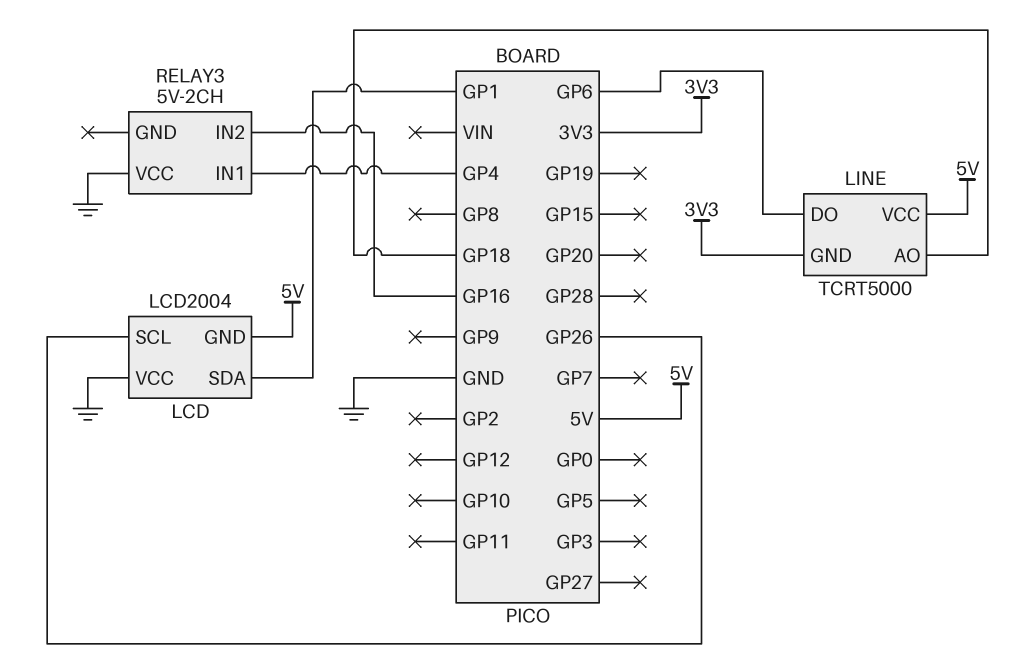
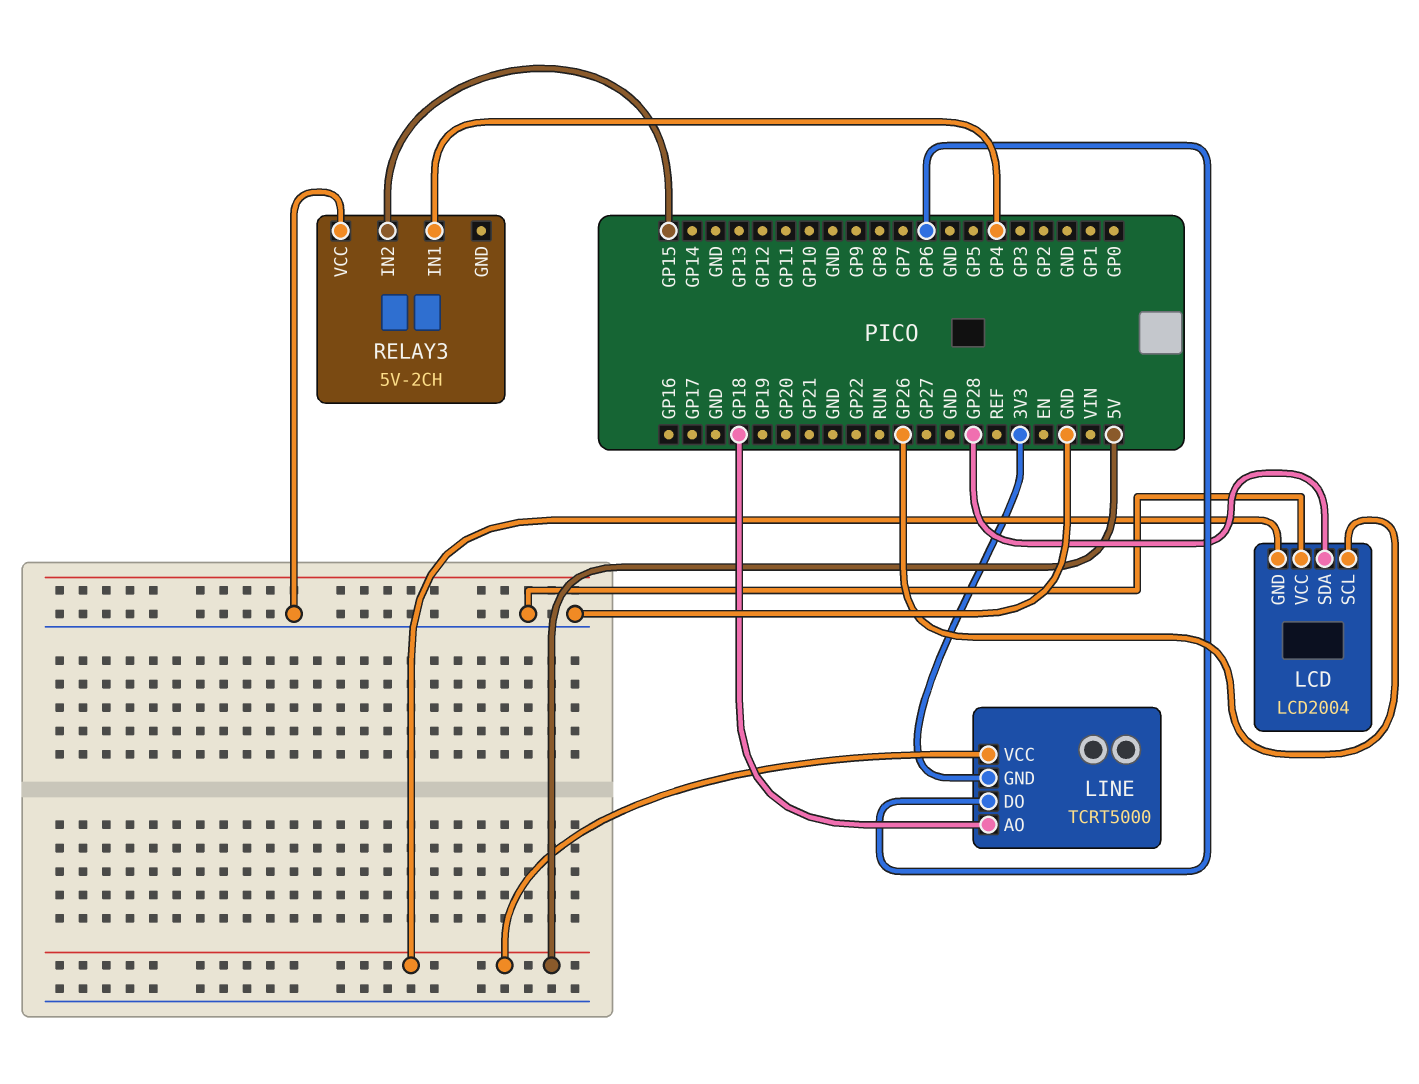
LCD pin SDA: GP1 -> GP28
RELAY3 pin IN2: GP16 -> GP15

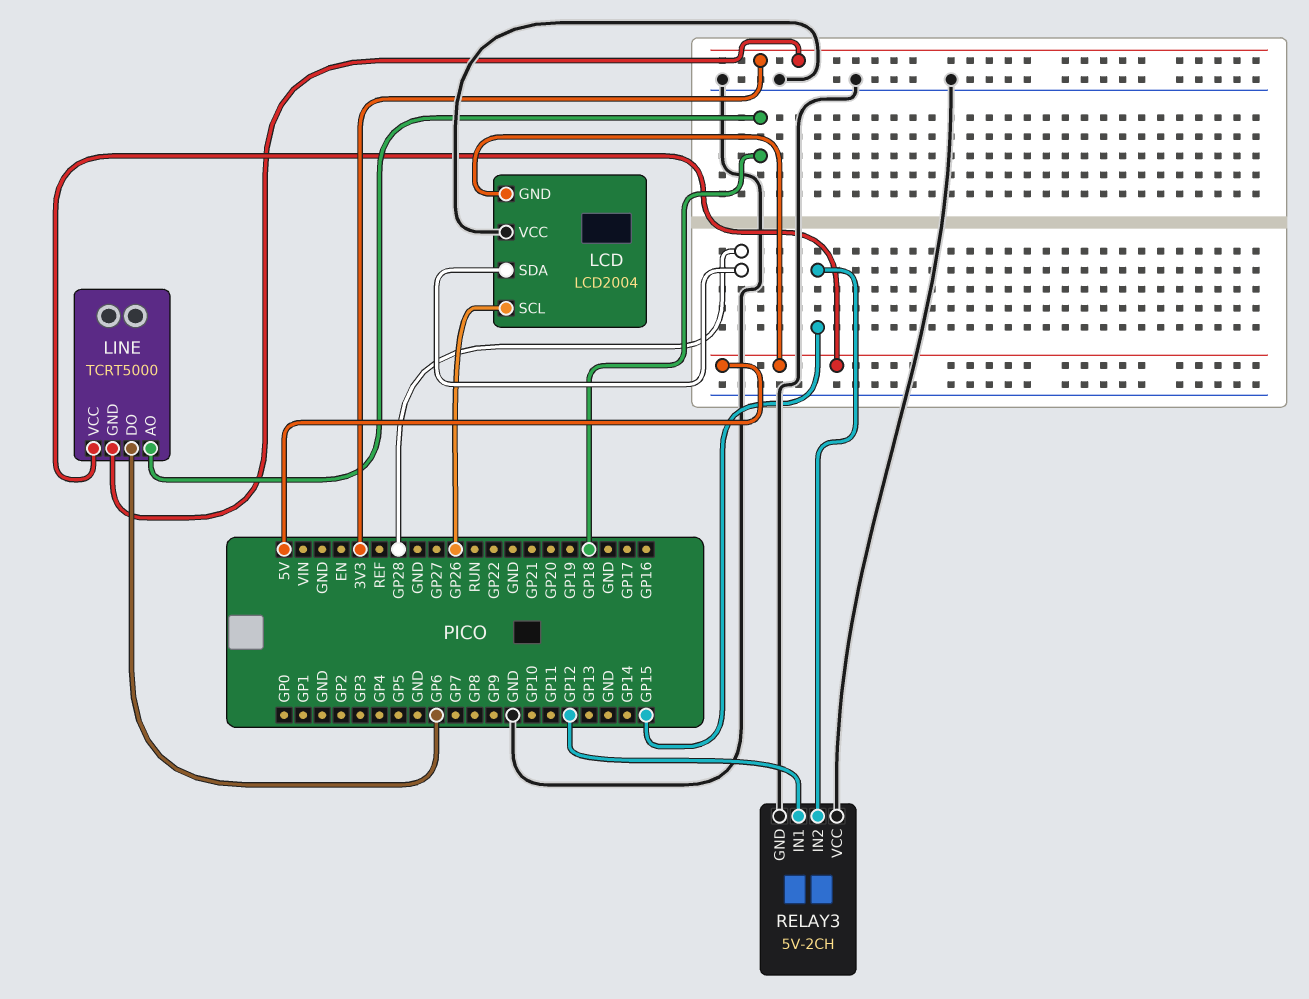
RELAY3 pin GND: none -> GND
RELAY3 pin IN1: GP4 -> GP12

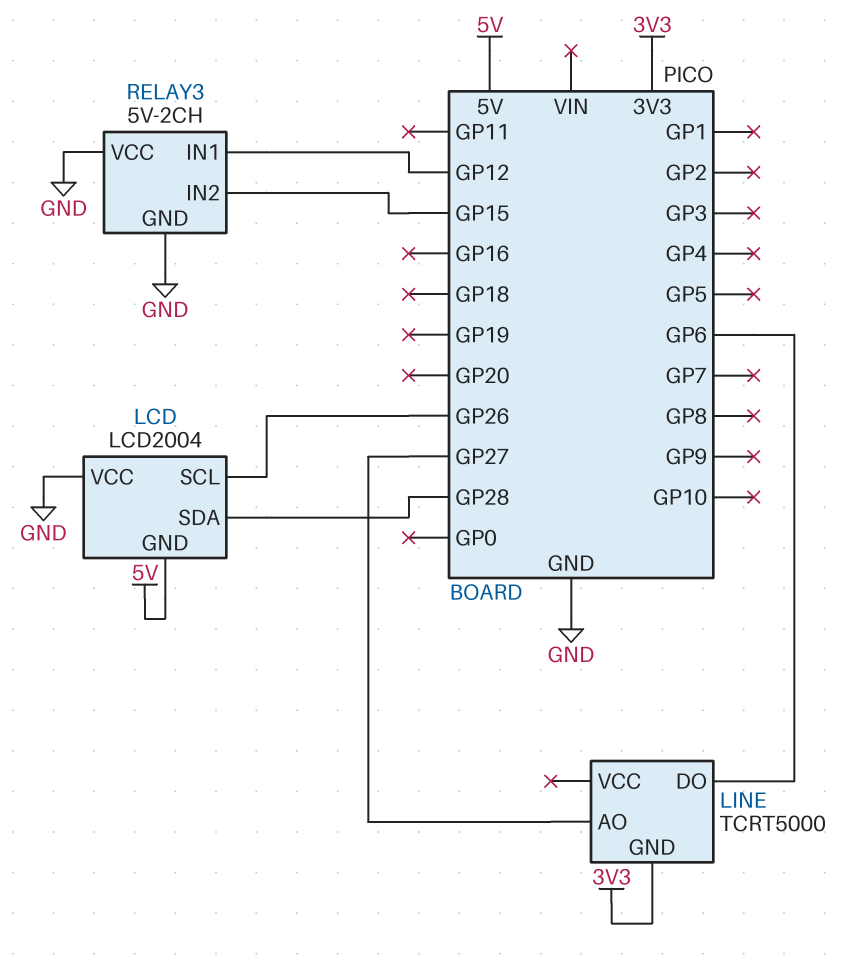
LINE pin AO: GP18 -> GP27
LINE pin VCC: 5V -> none

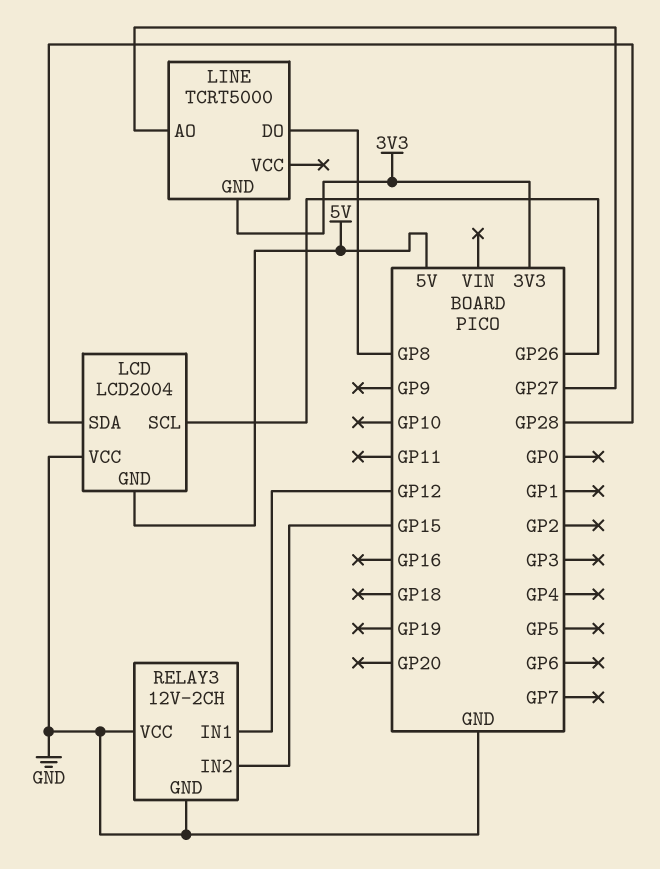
LINE pin DO: GP6 -> GP8
RELAY3: 5V-2CH -> 12V-2CH

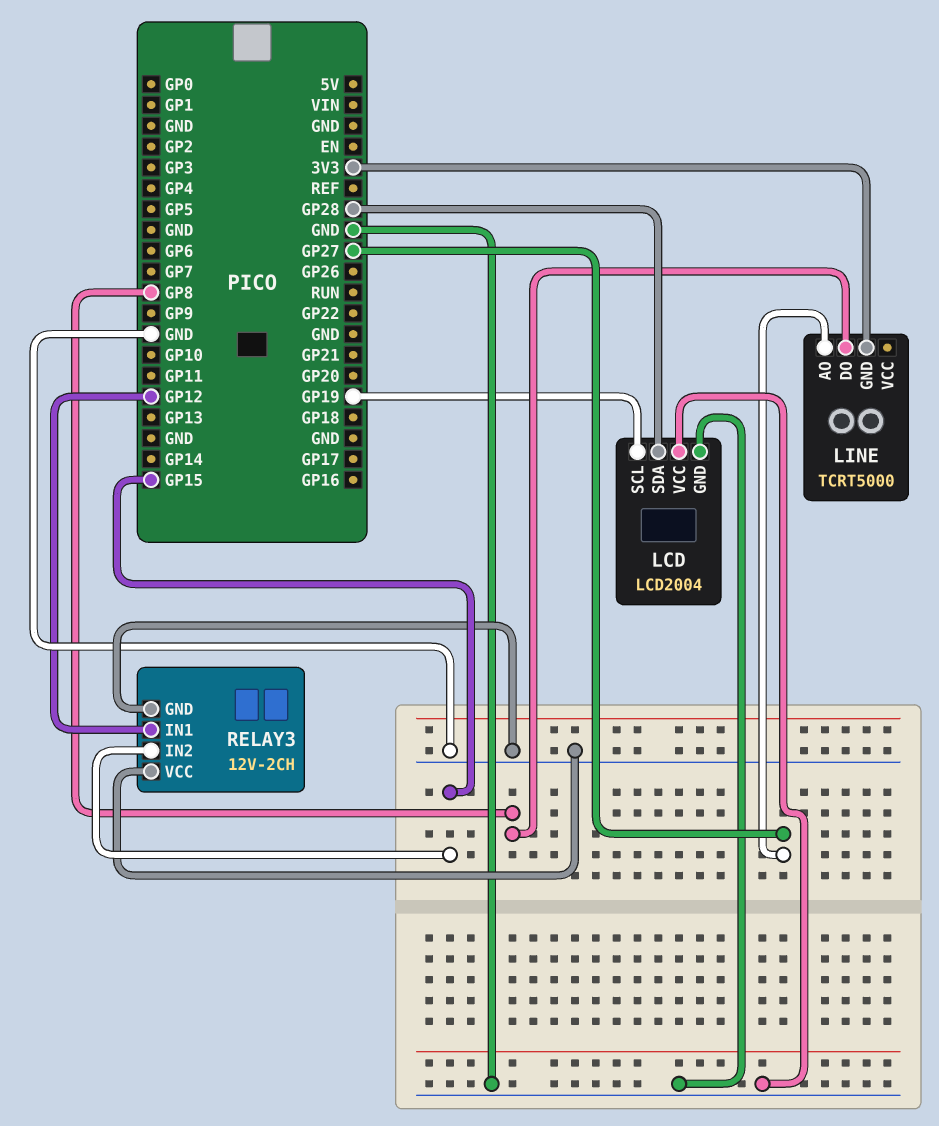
LCD pin GND: 5V -> GND
LCD pin SCL: GP26 -> GP19

